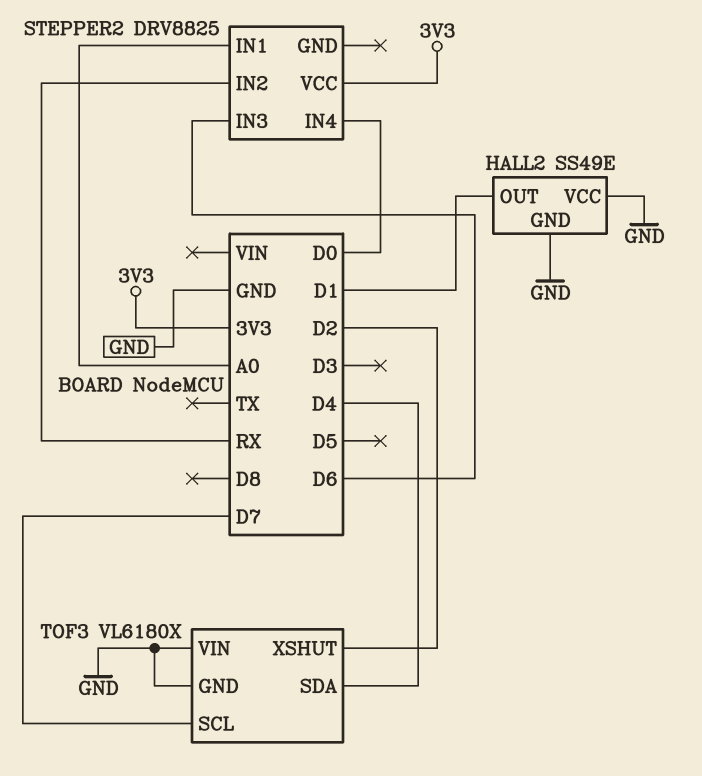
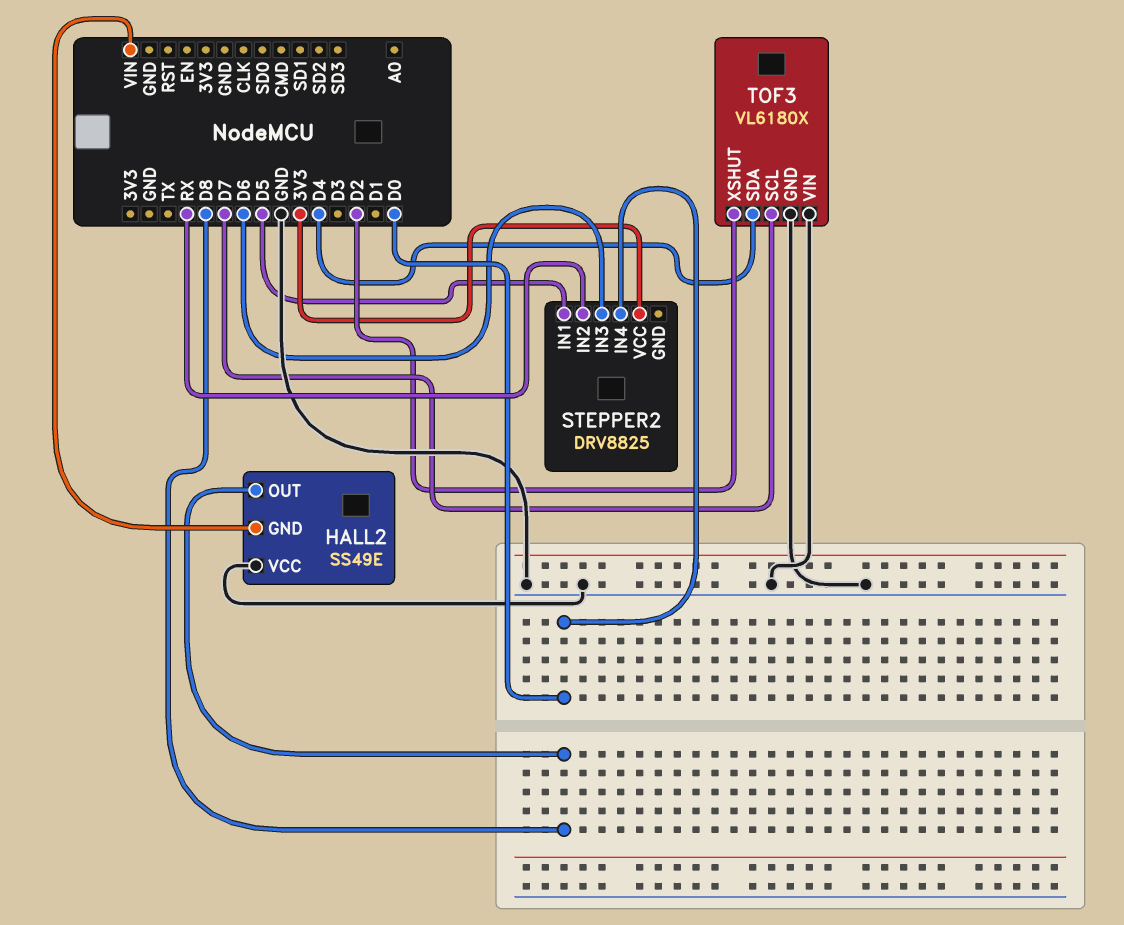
HALL2 pin GND: GND -> VIN
HALL2 pin OUT: D1 -> D8
STEPPER2 pin IN1: A0 -> D5

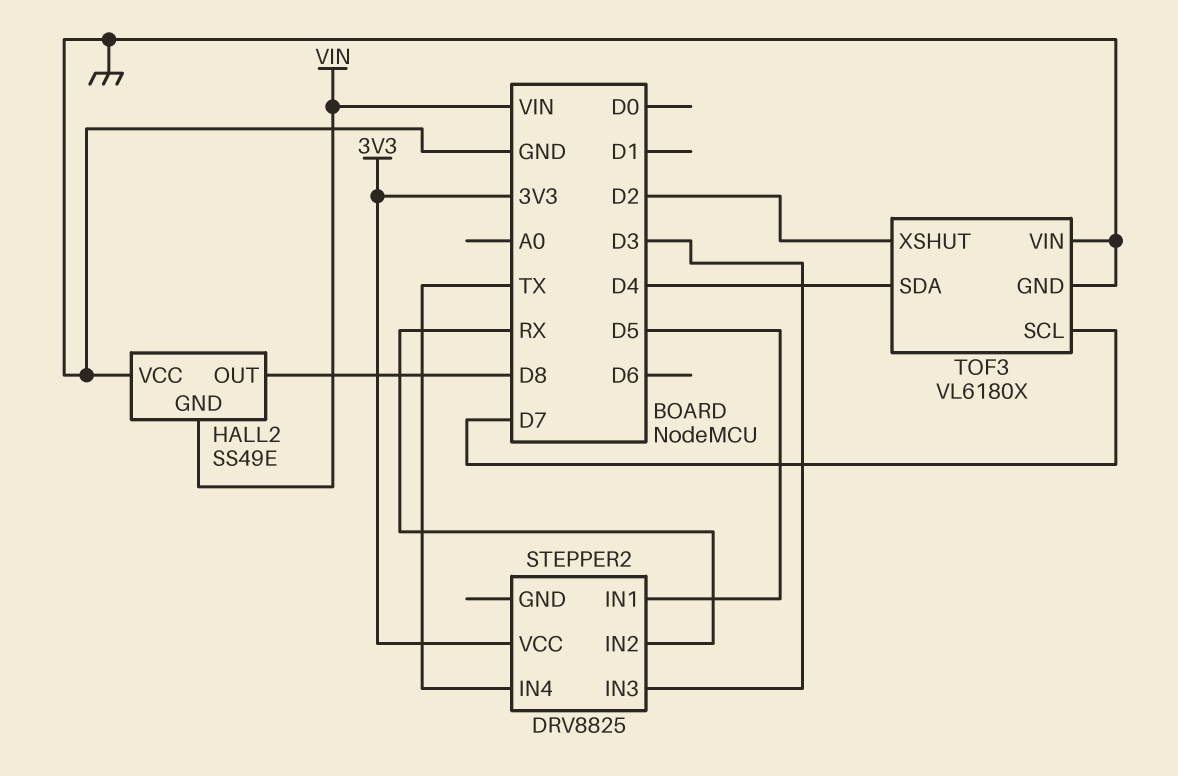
STEPPER2 pin IN3: D6 -> D3
STEPPER2 pin IN4: D0 -> TX

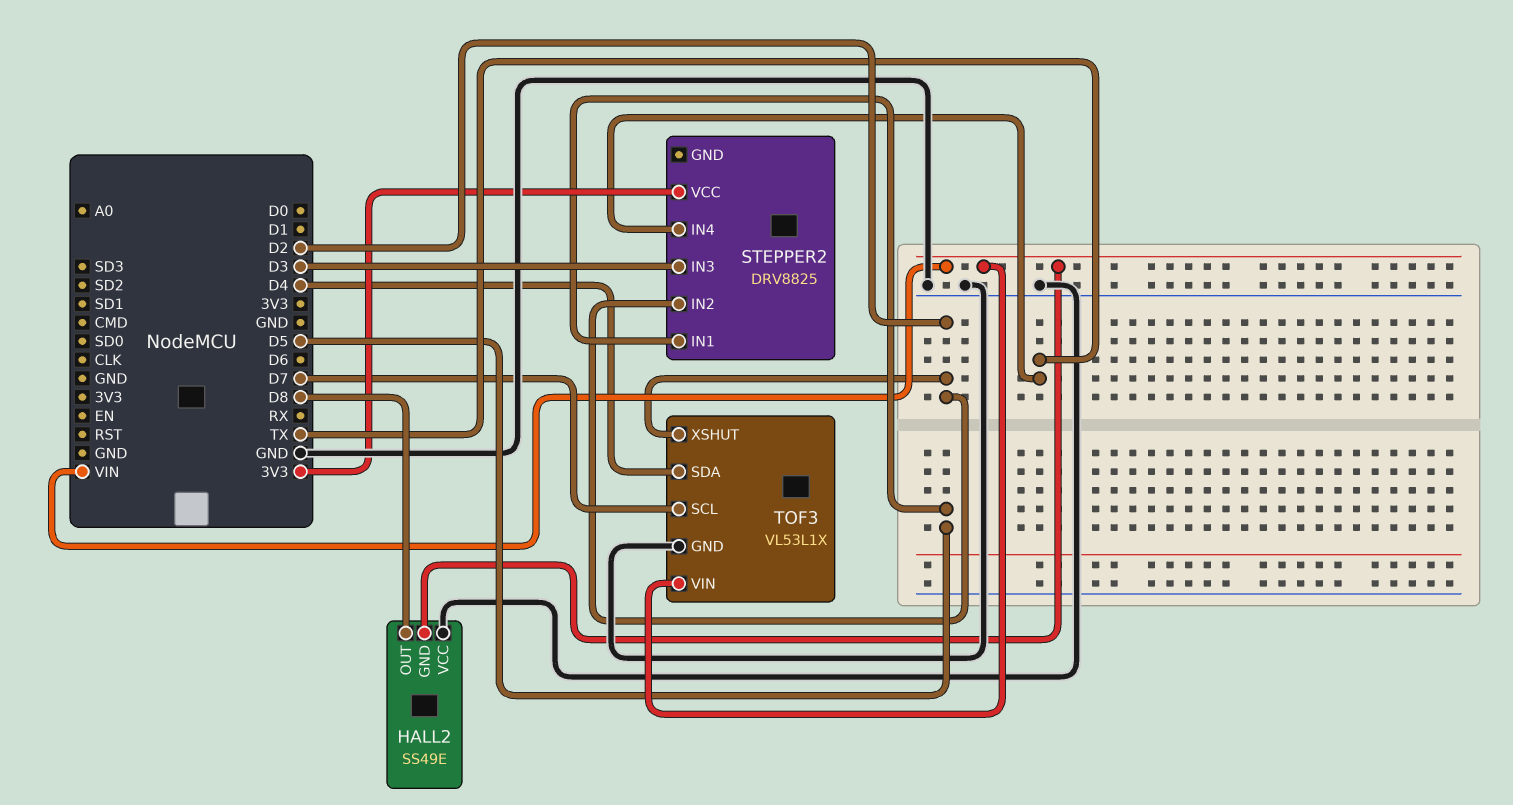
STEPPER2 pin IN2: RX -> D2
TOF3: VL6180X -> VL53L1X
TOF3 pin VIN: GND -> VIN

